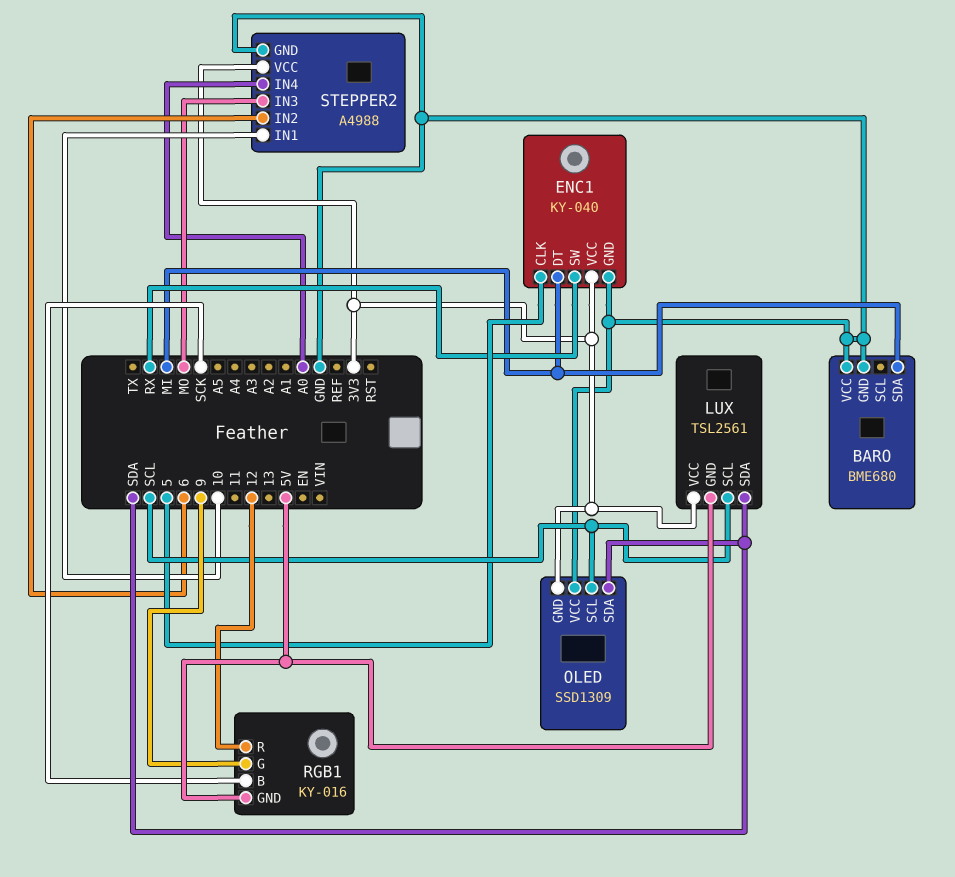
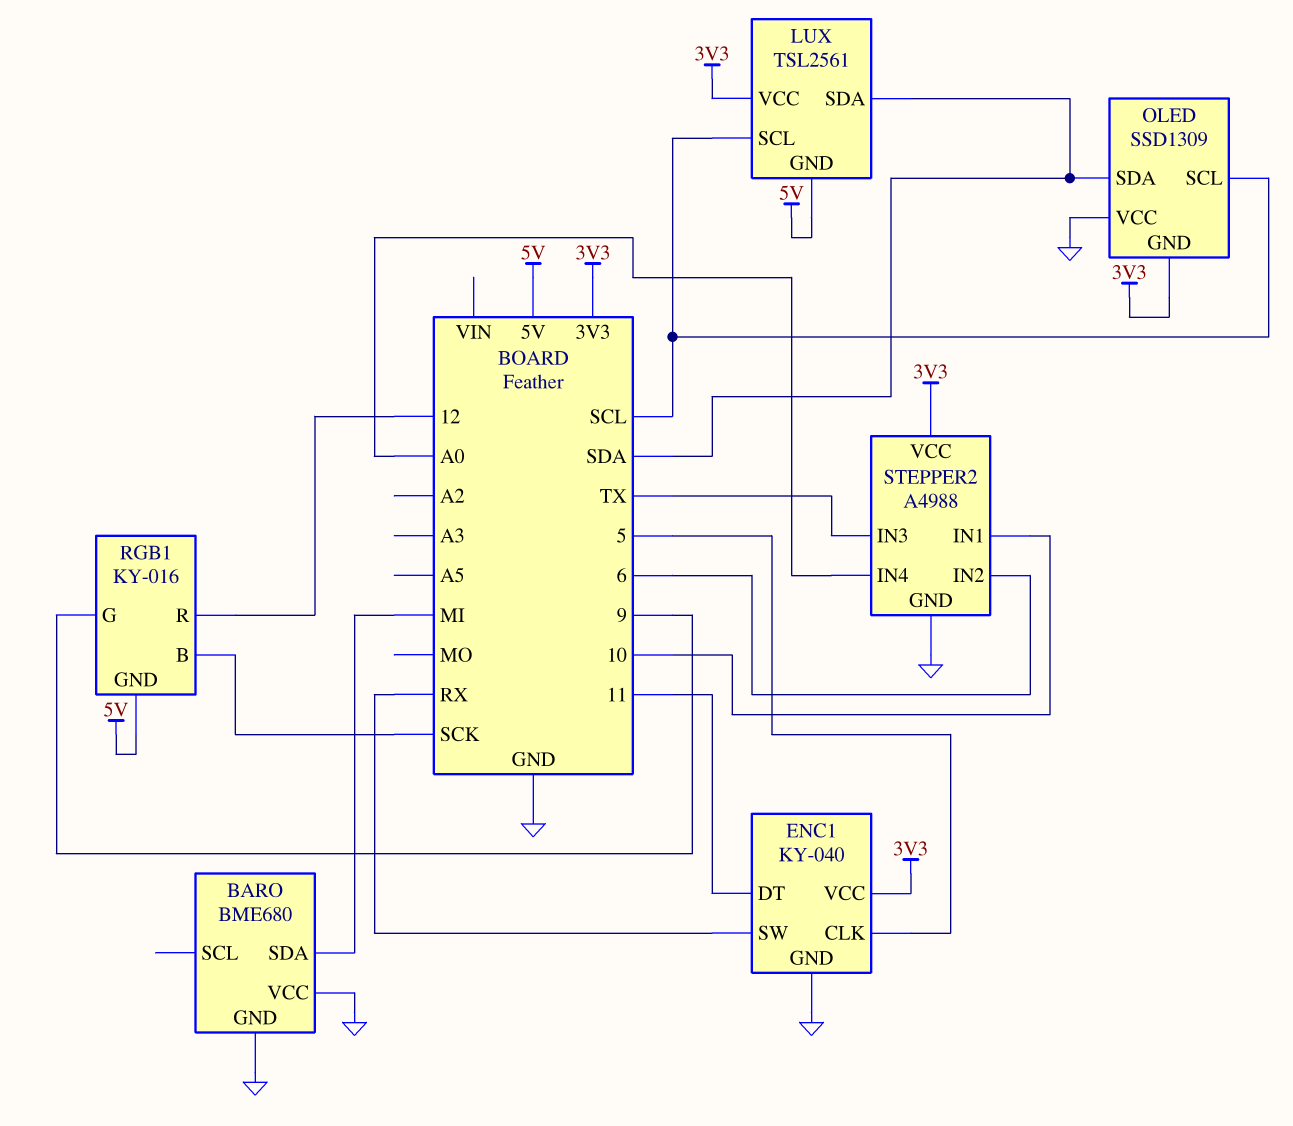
ENC1 pin DT: MI -> 11
STEPPER2 pin IN3: MO -> TX

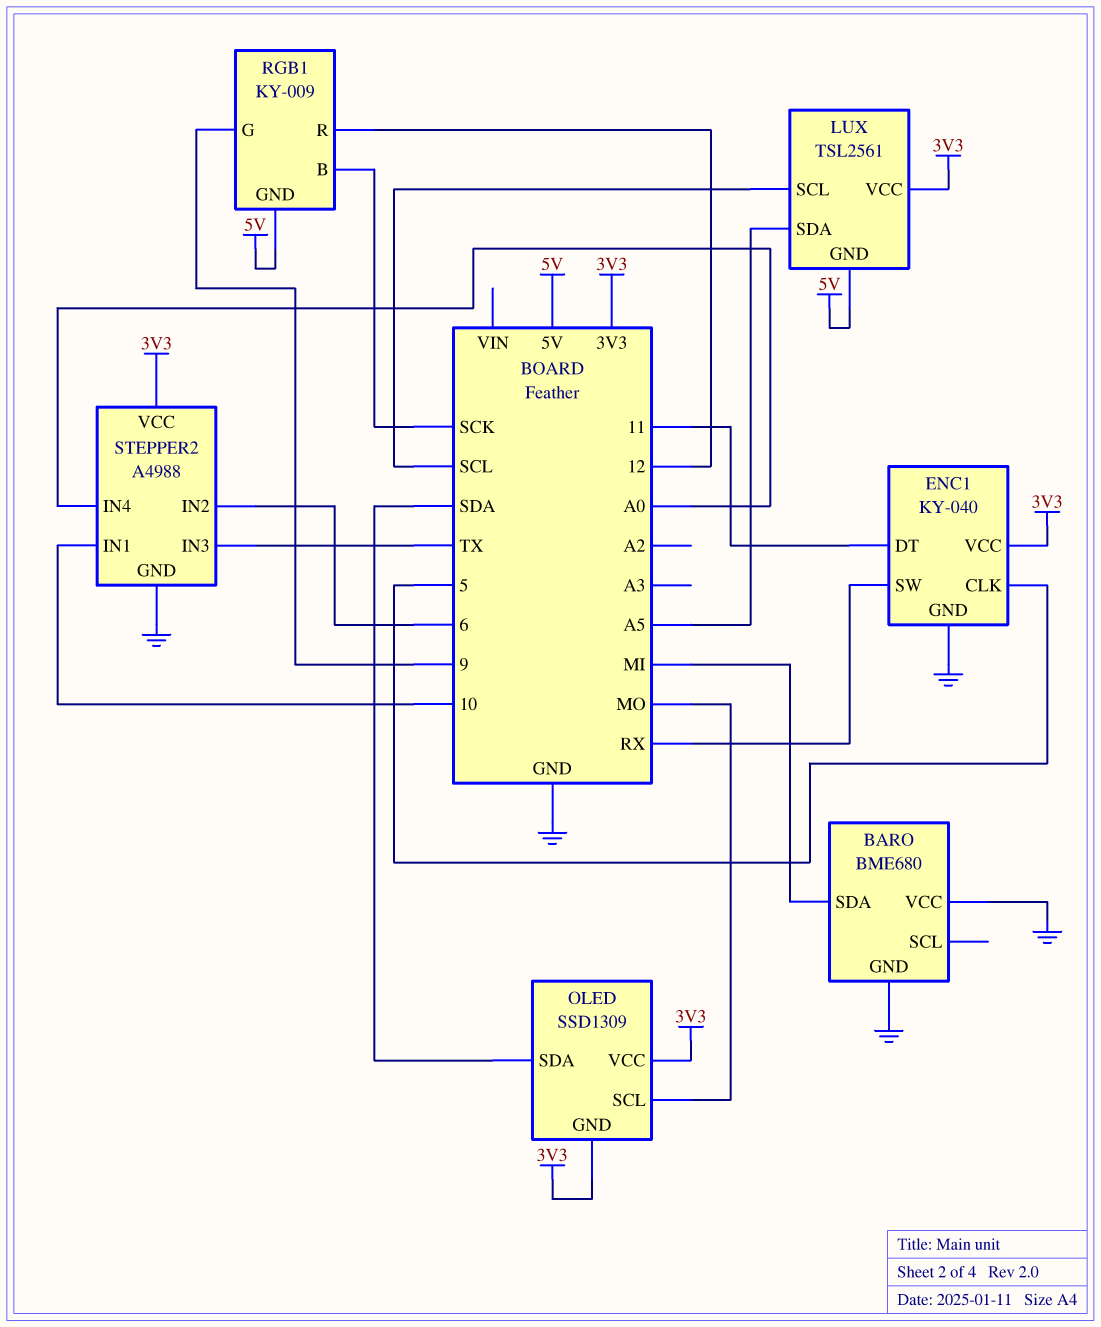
LUX pin SDA: SDA -> A5
OLED pin SCL: SCL -> MO
OLED pin VCC: GND -> 3V3
RGB1: KY-016 -> KY-009

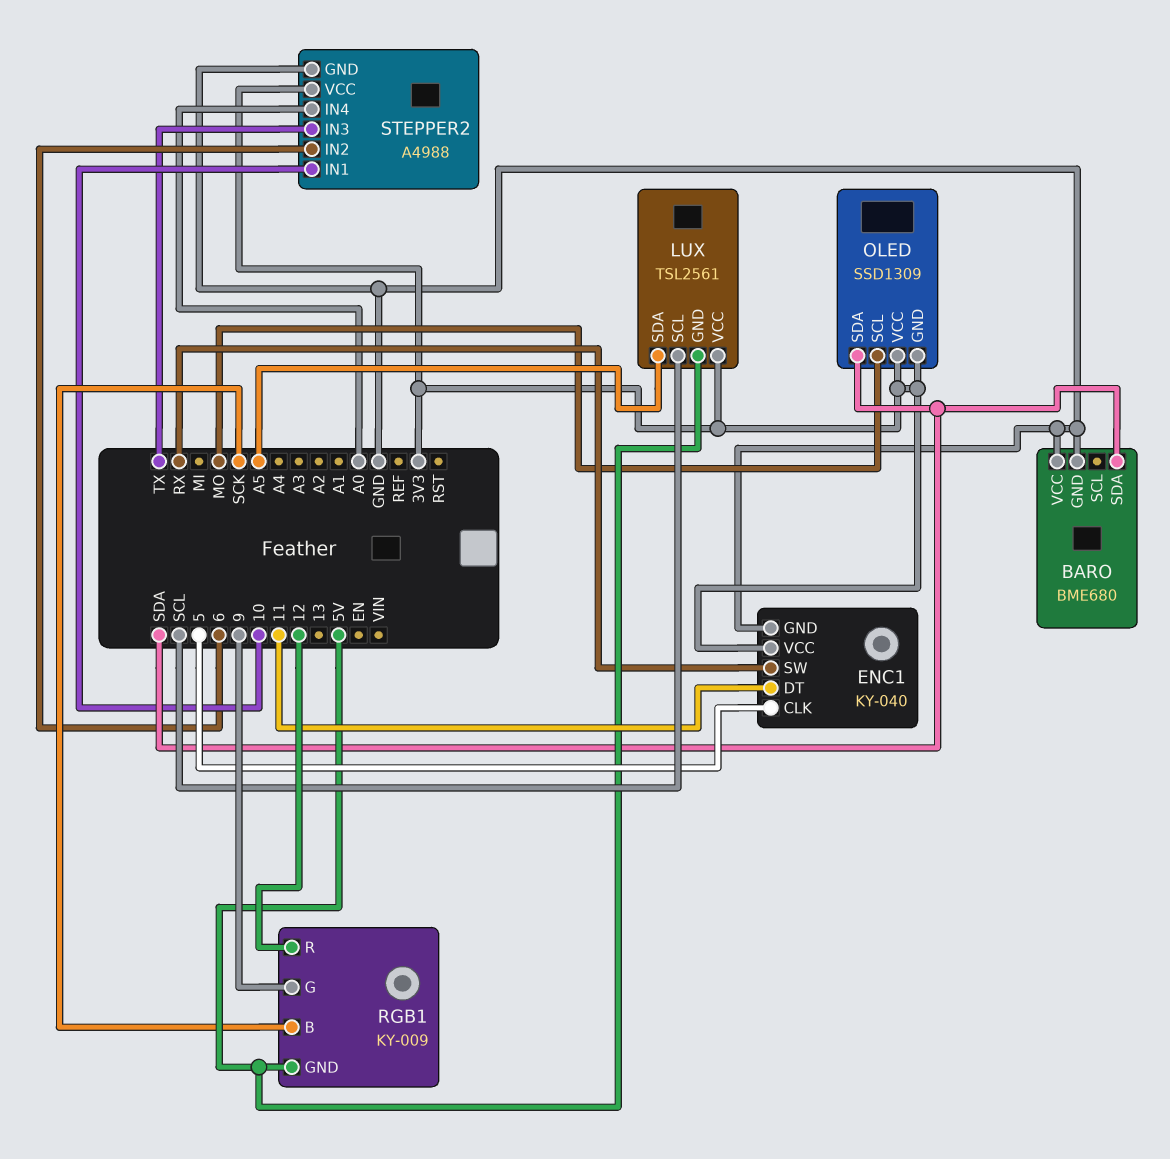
BARO pin SDA: MI -> SDA

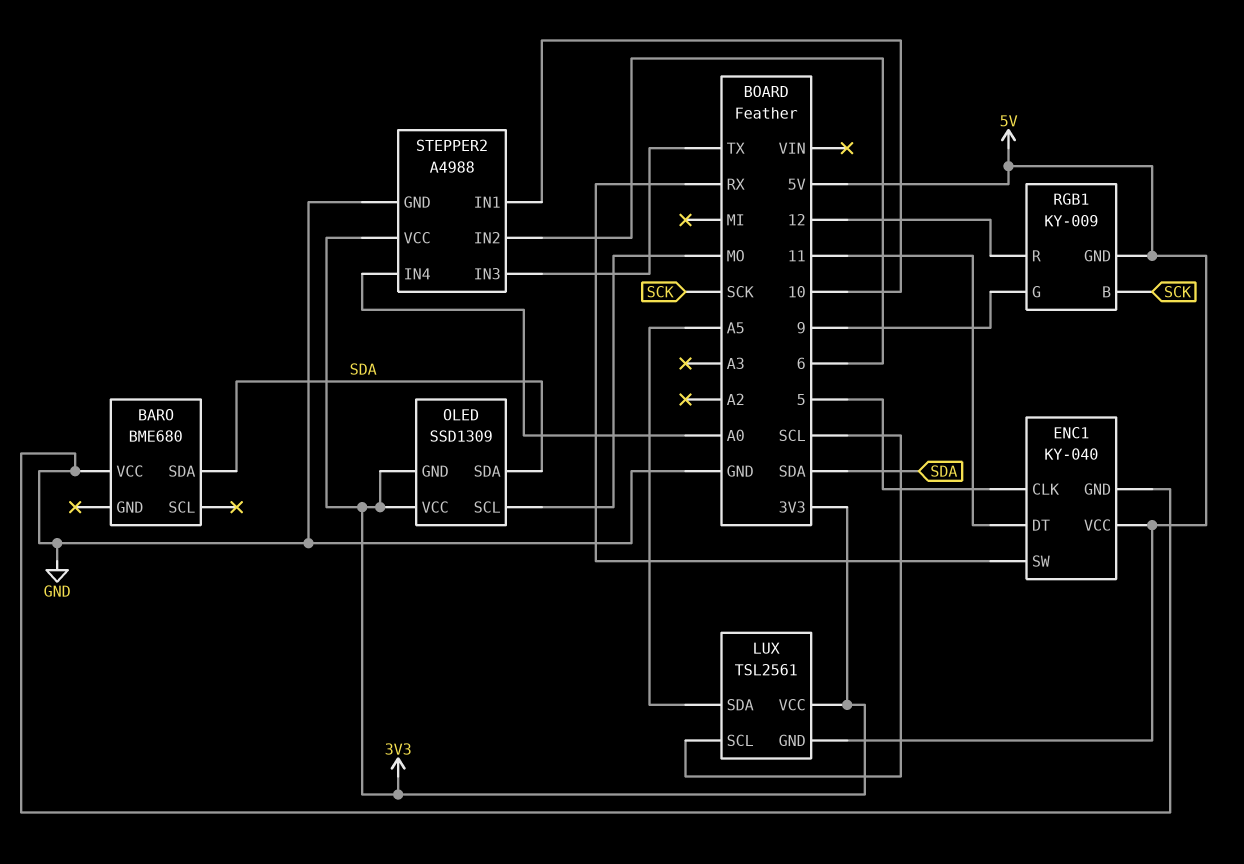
BARO pin GND: GND -> none
ENC1 pin VCC: 3V3 -> 5V

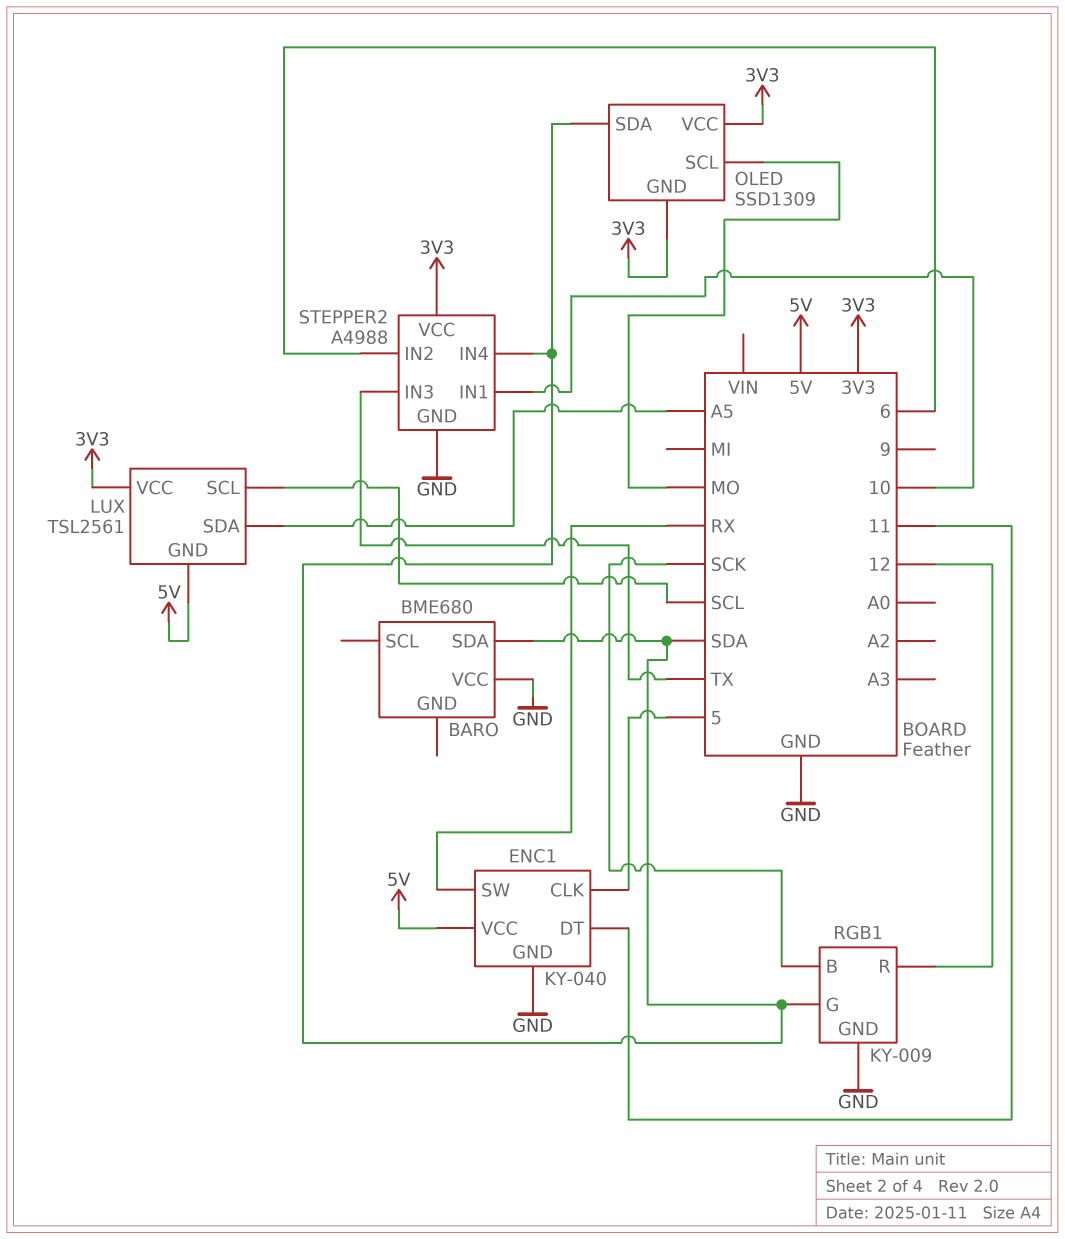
RGB1 pin G: 9 -> SDA
RGB1 pin GND: 5V -> GND
STEPPER2 pin IN4: A0 -> SDA

